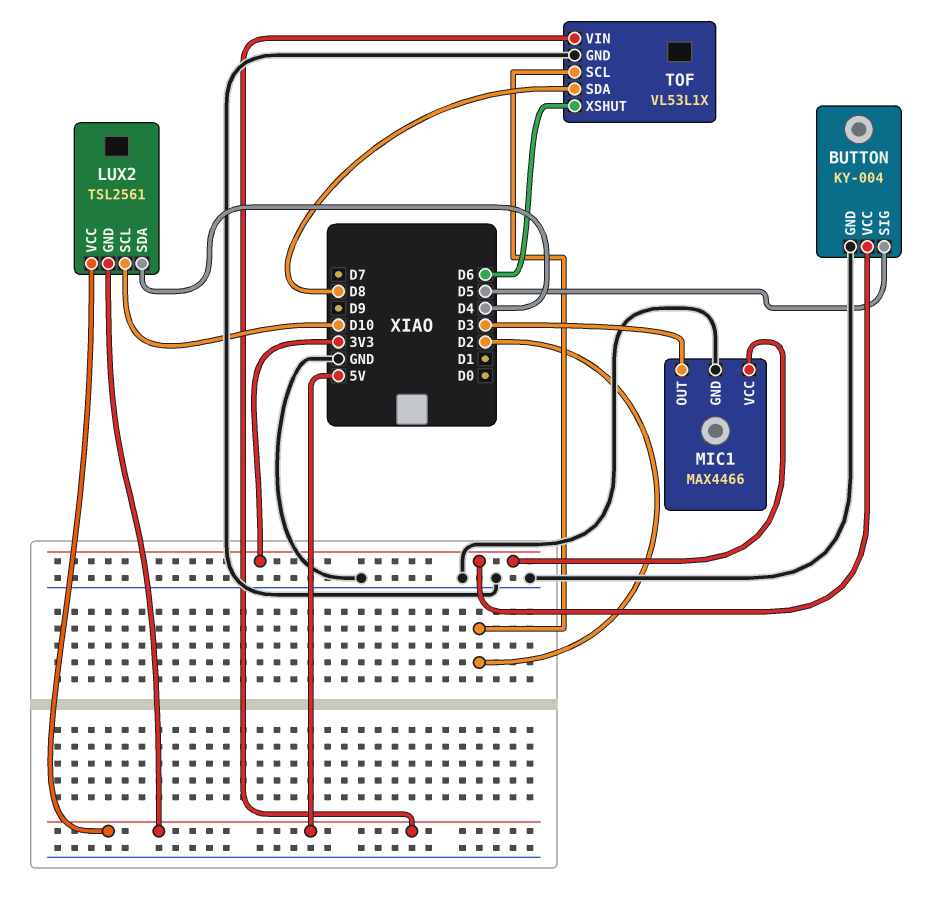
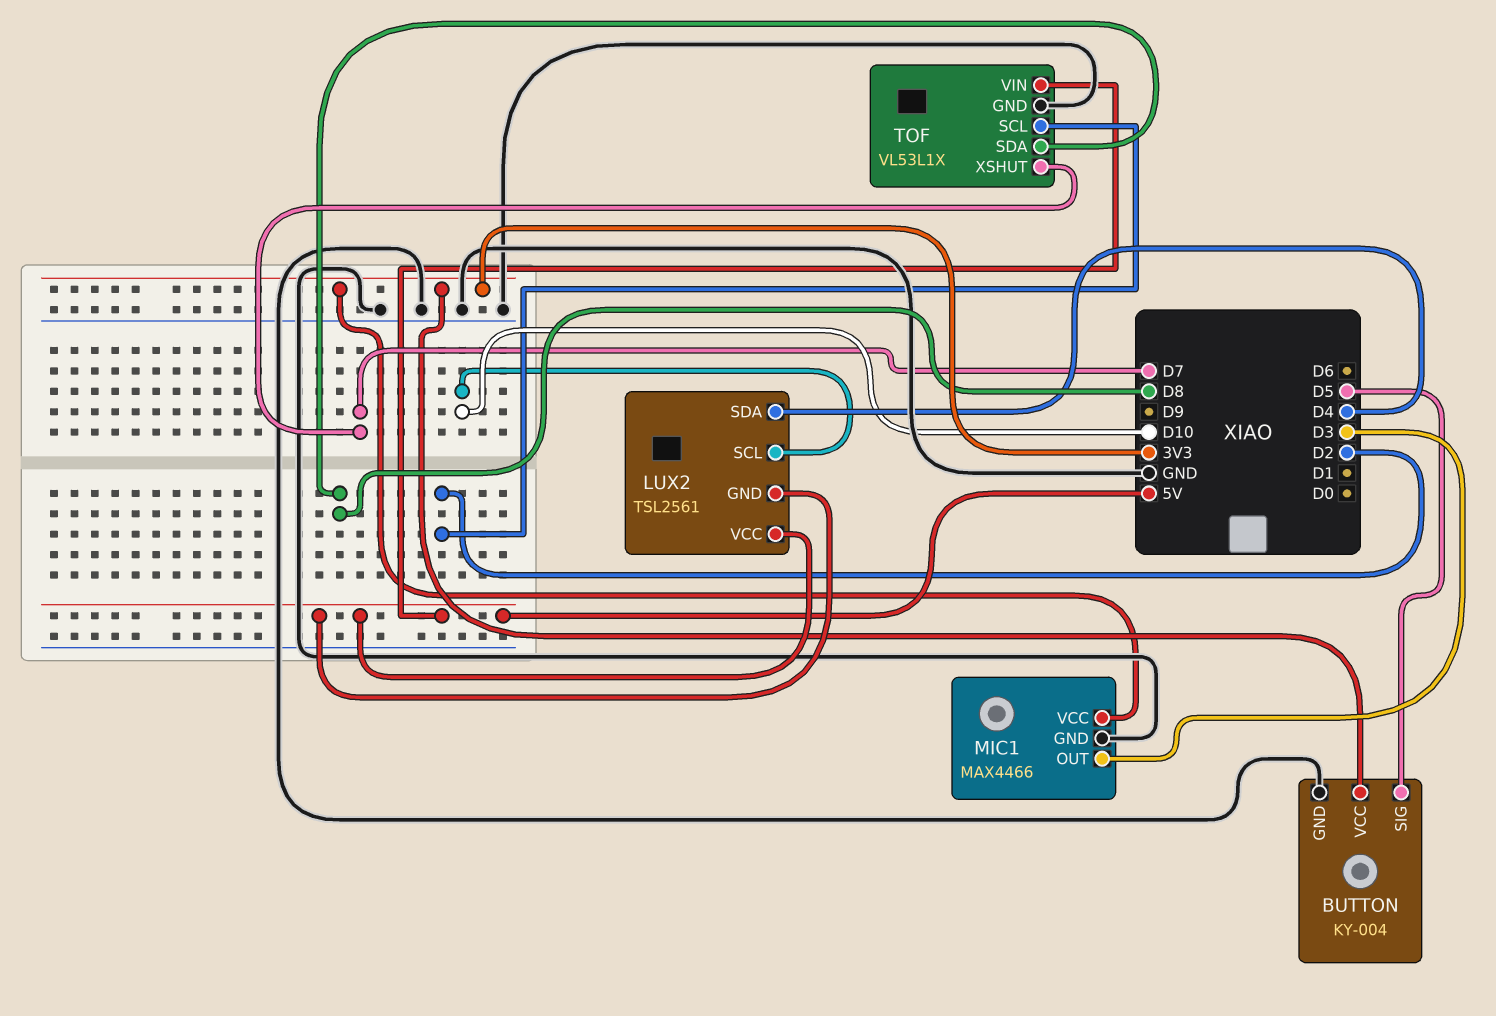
TOF pin XSHUT: D6 -> D7

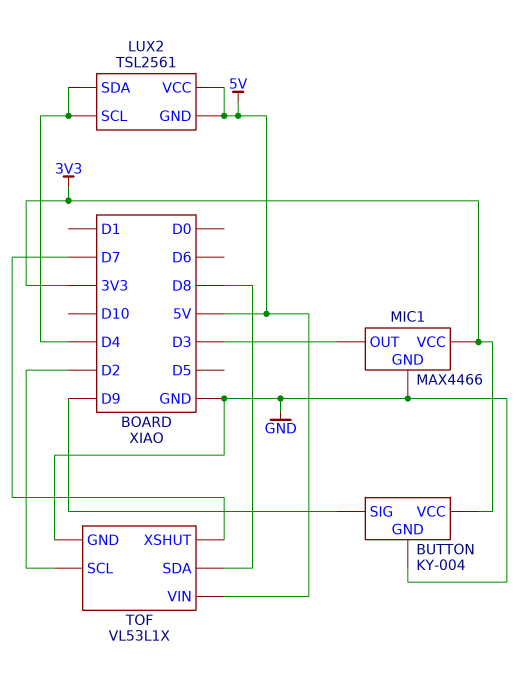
BUTTON pin SIG: D5 -> D9
LUX2 pin SCL: D10 -> D4

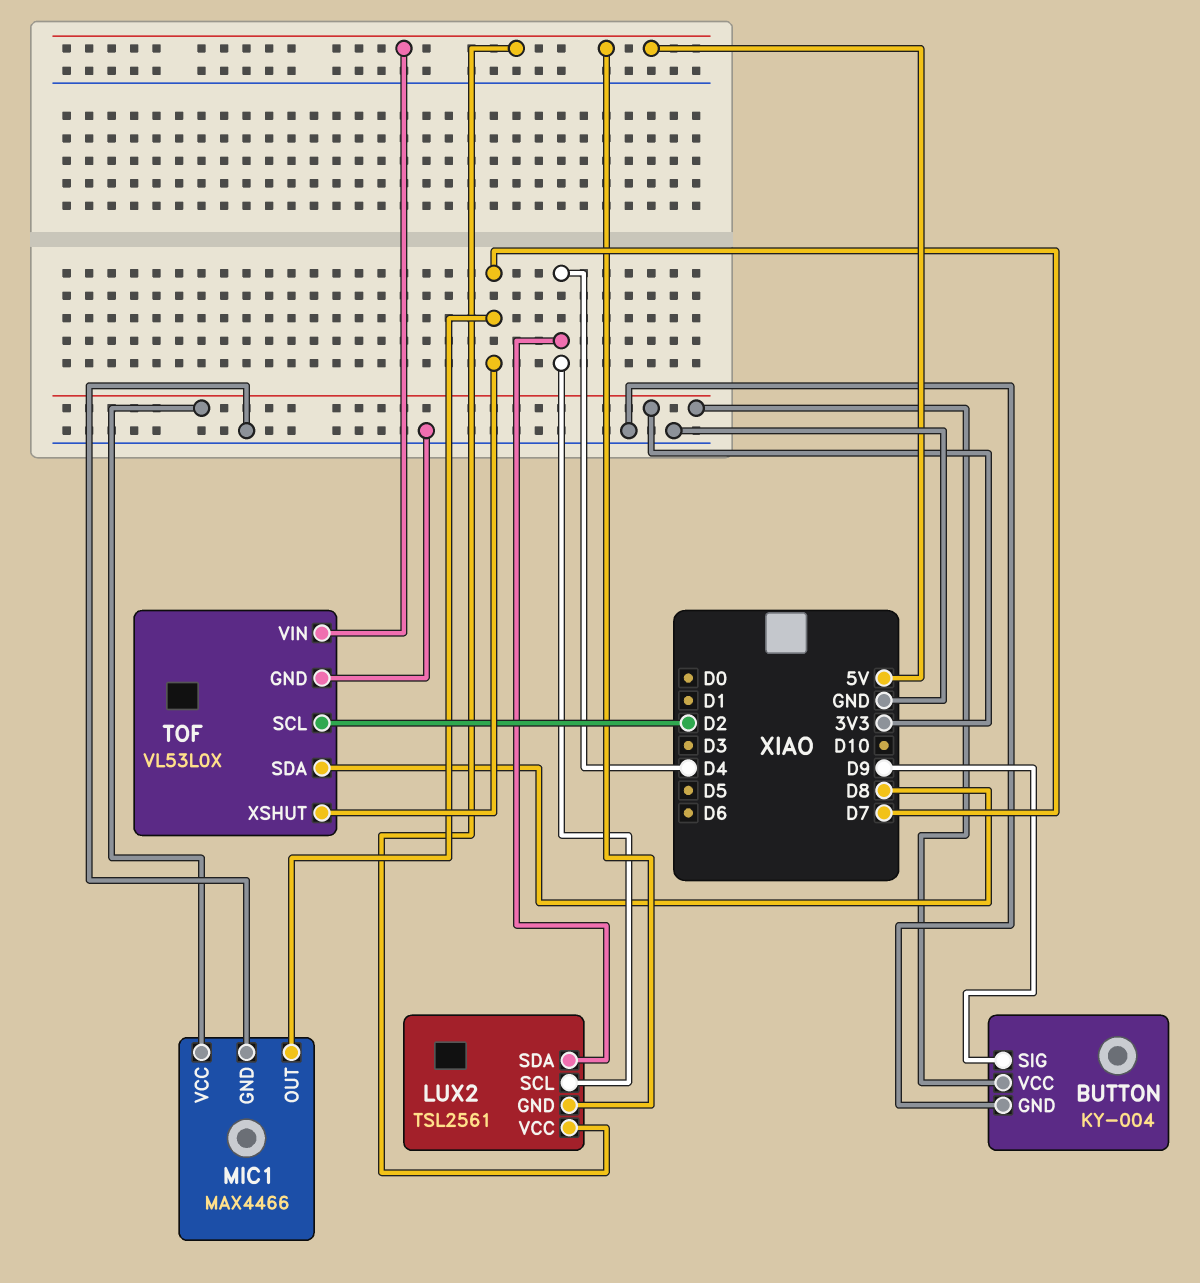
MIC1 pin OUT: D3 -> D7
TOF: VL53L1X -> VL53L0X

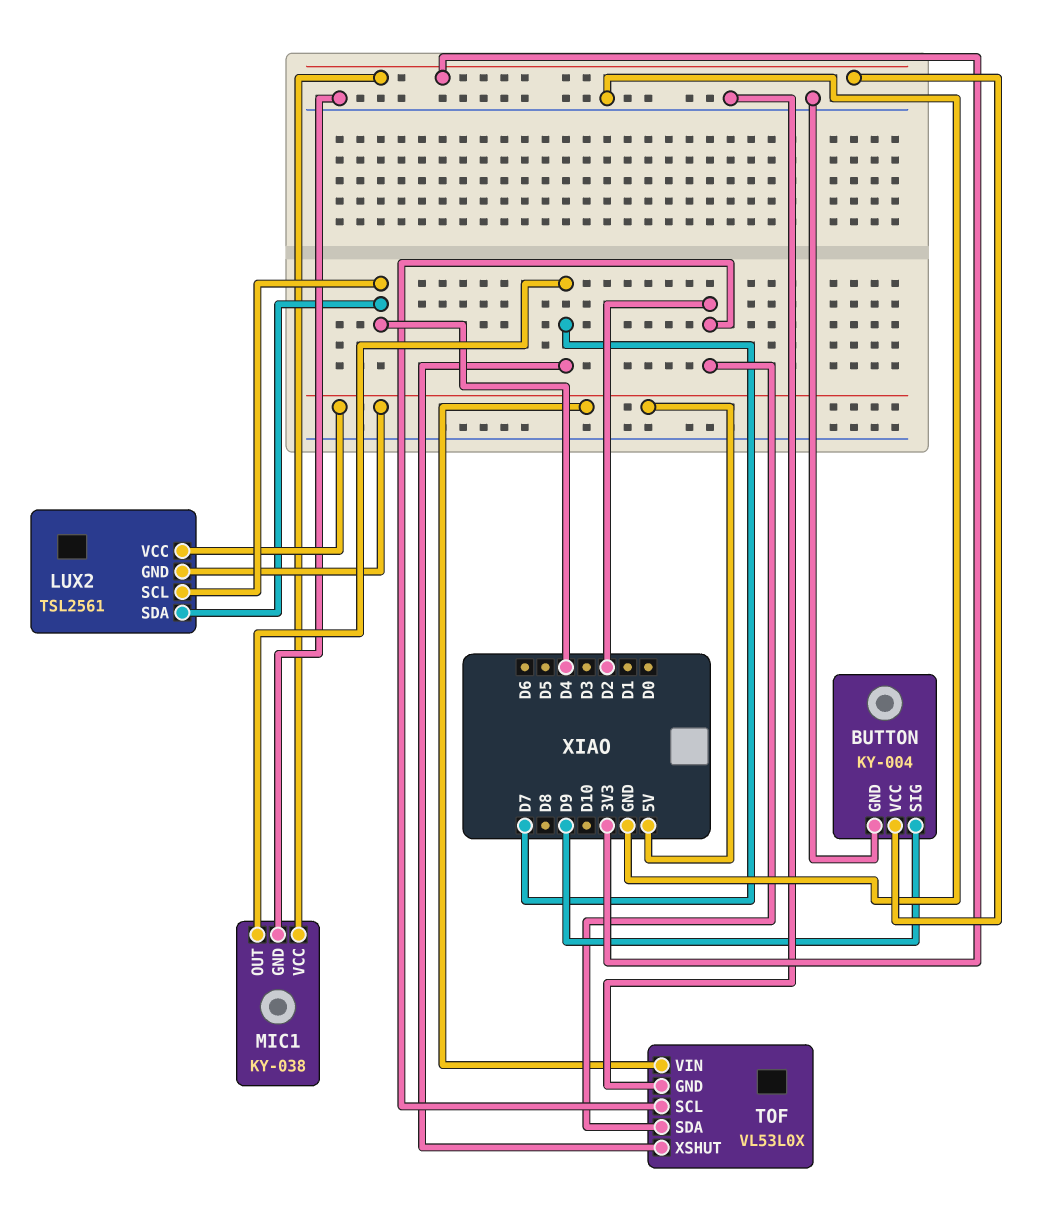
MIC1: MAX4466 -> KY-038
TOF pin SDA: D8 -> D2

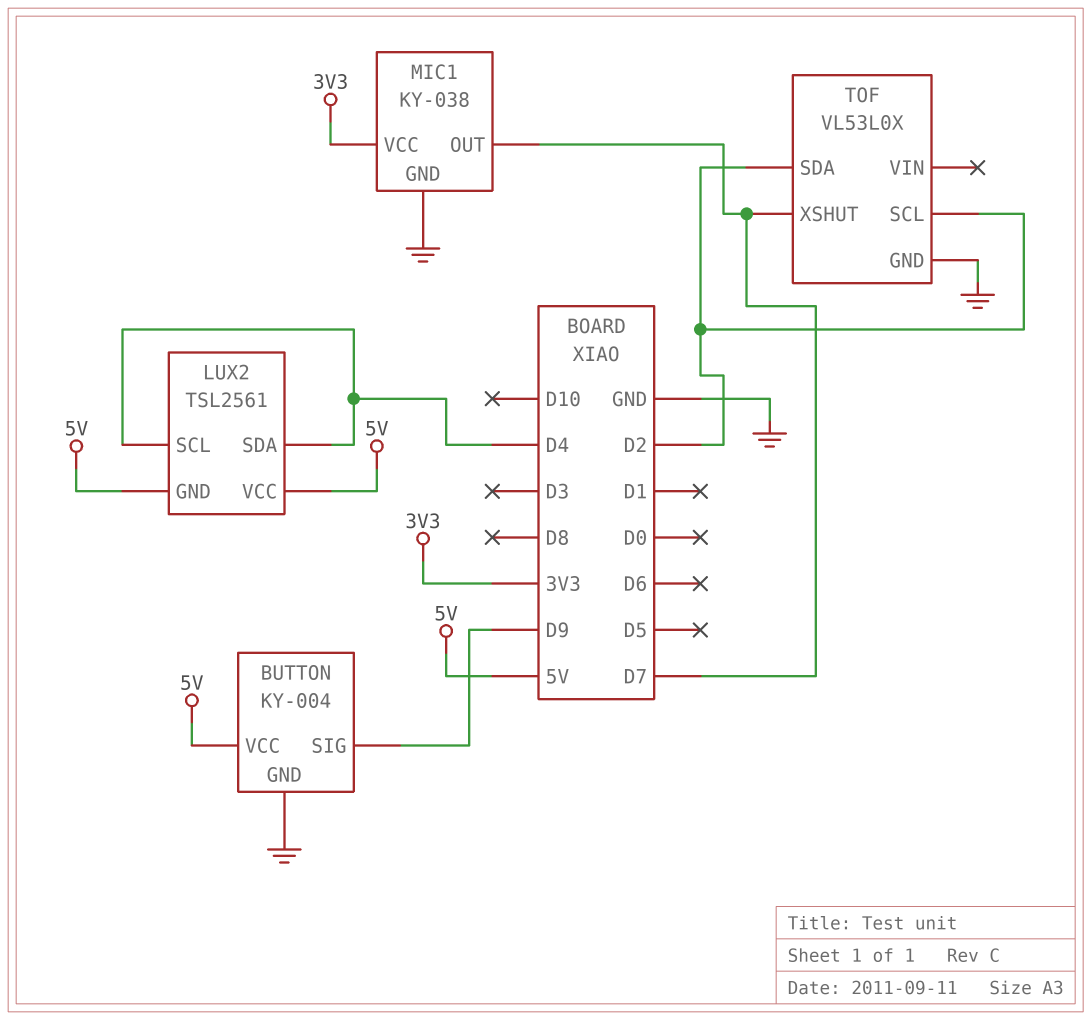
BUTTON pin VCC: 3V3 -> 5V
TOF pin VIN: 5V -> none

